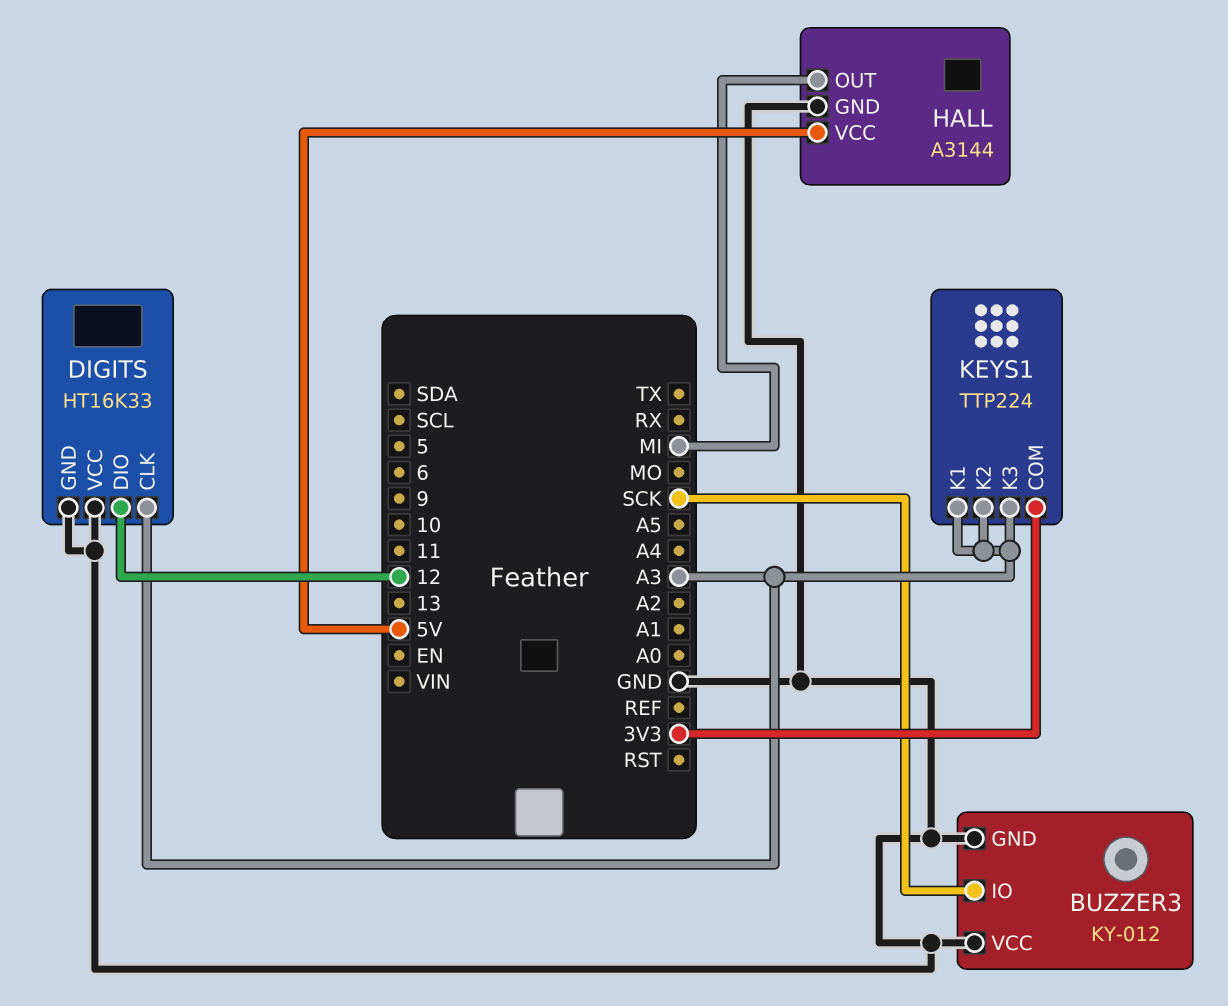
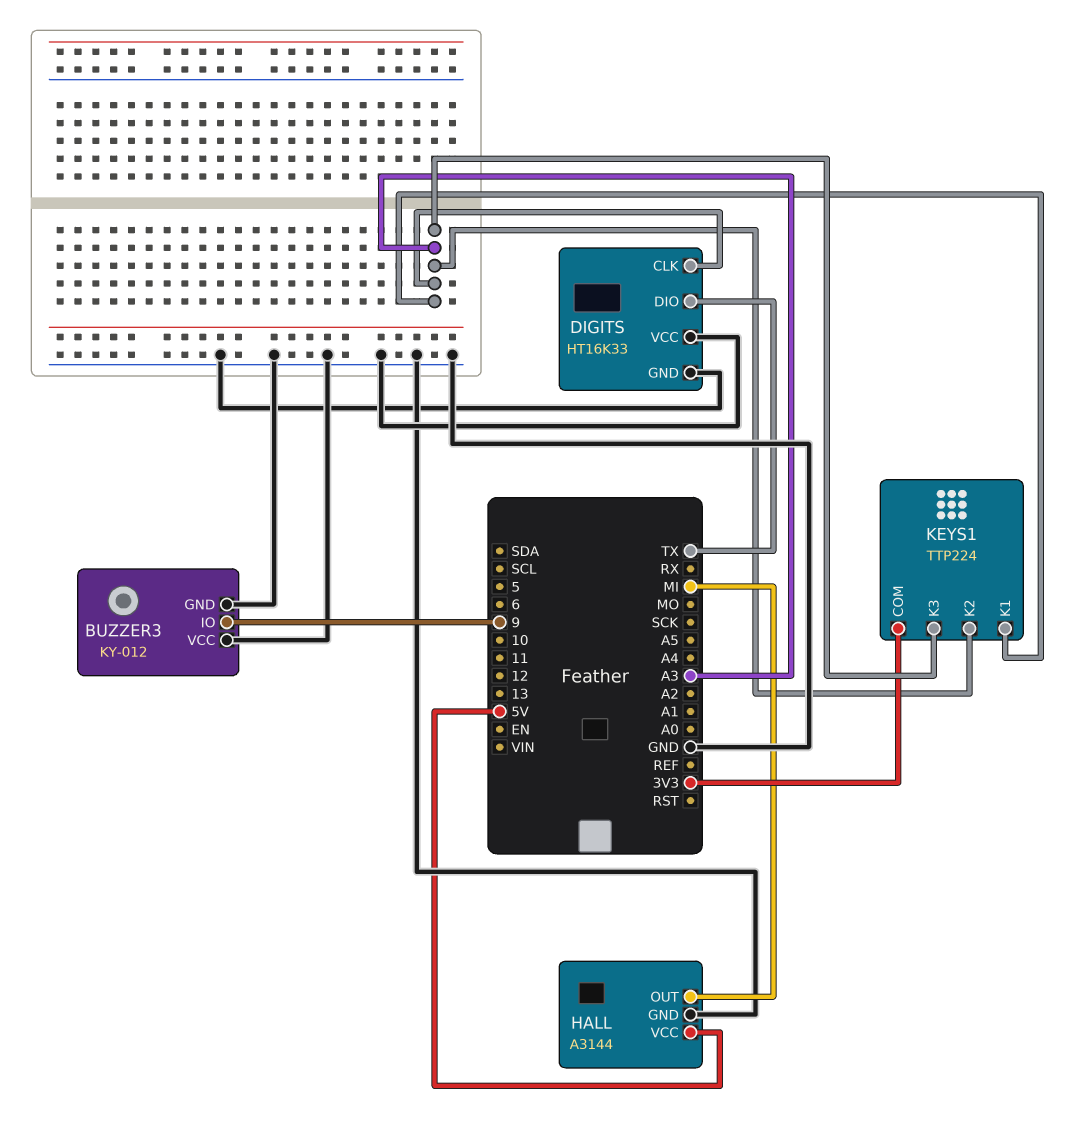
BUZZER3 pin IO: SCK -> 9
DIGITS pin DIO: 12 -> TX

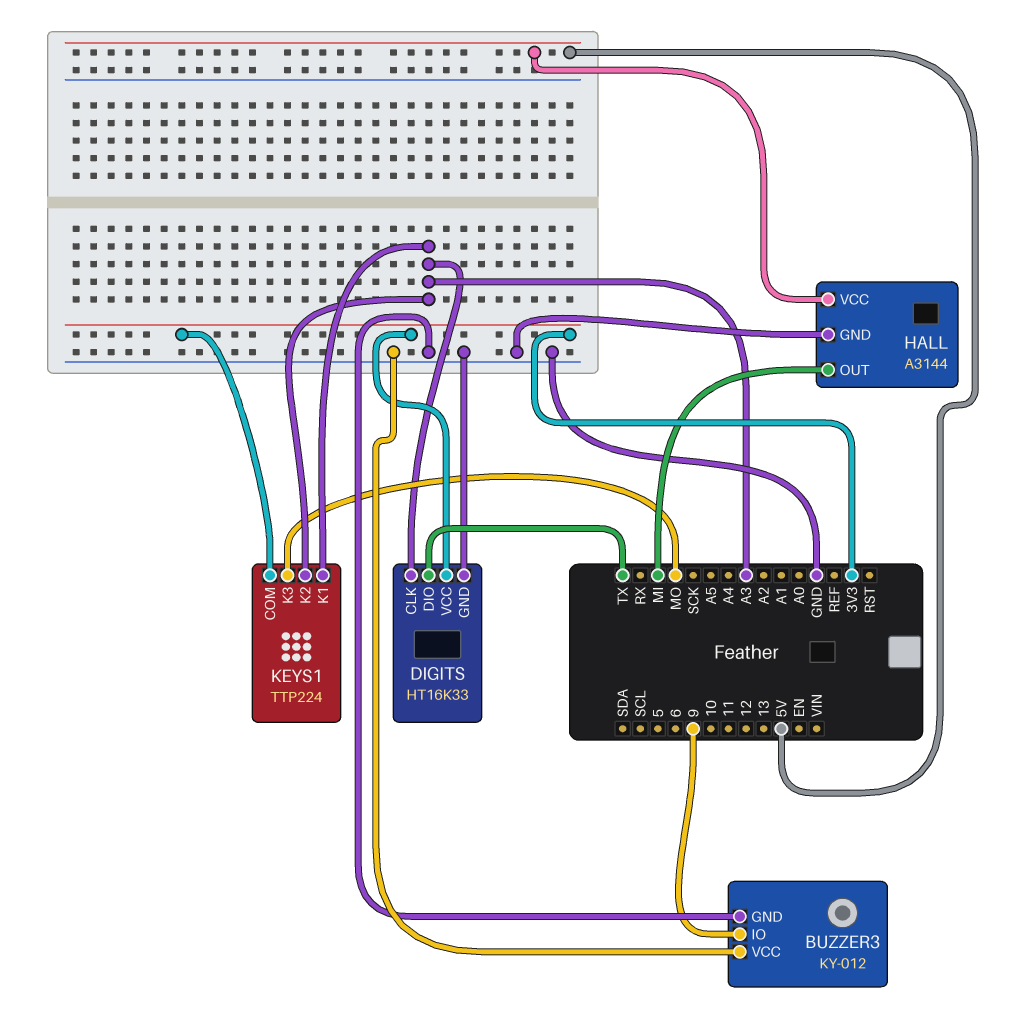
DIGITS pin VCC: GND -> 3V3
KEYS1 pin K3: A3 -> MO

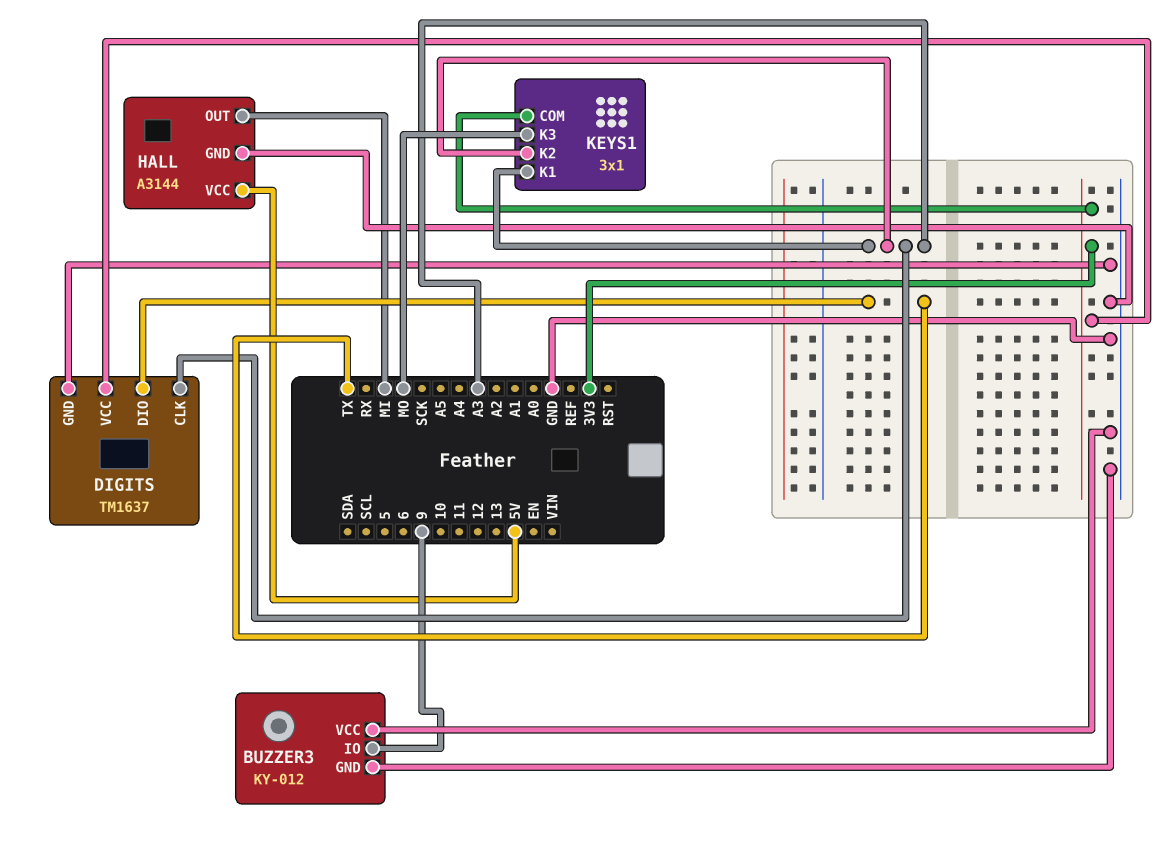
DIGITS: HT16K33 -> TM1637
KEYS1: TTP224 -> 3x1

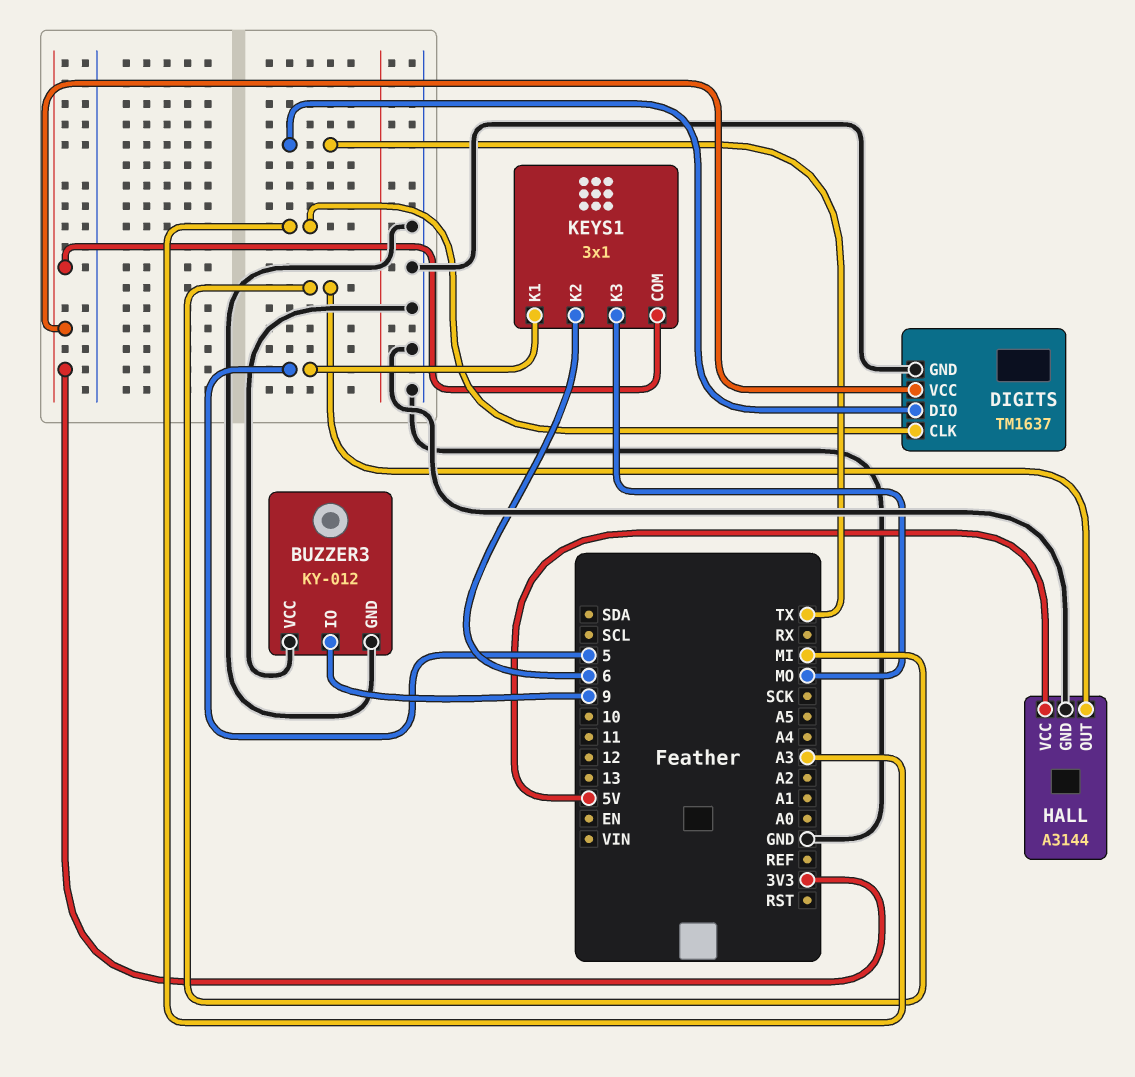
KEYS1 pin K1: A3 -> 5
KEYS1 pin K2: A3 -> 6

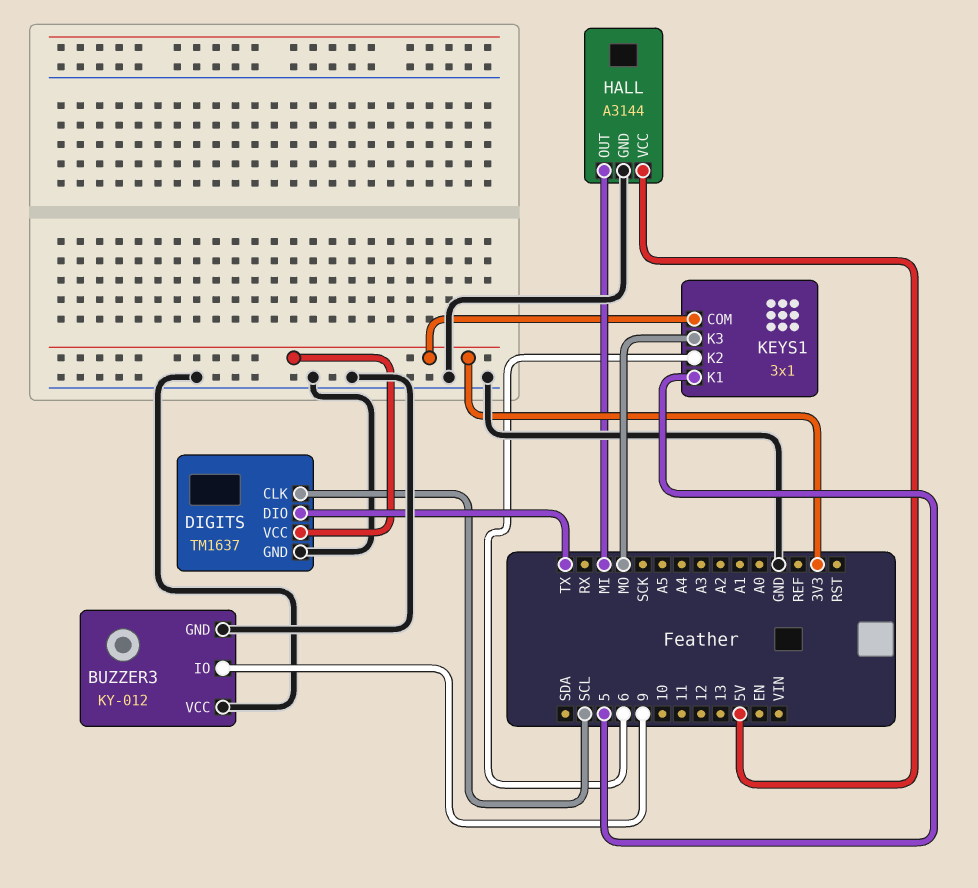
DIGITS pin CLK: A3 -> SCL

